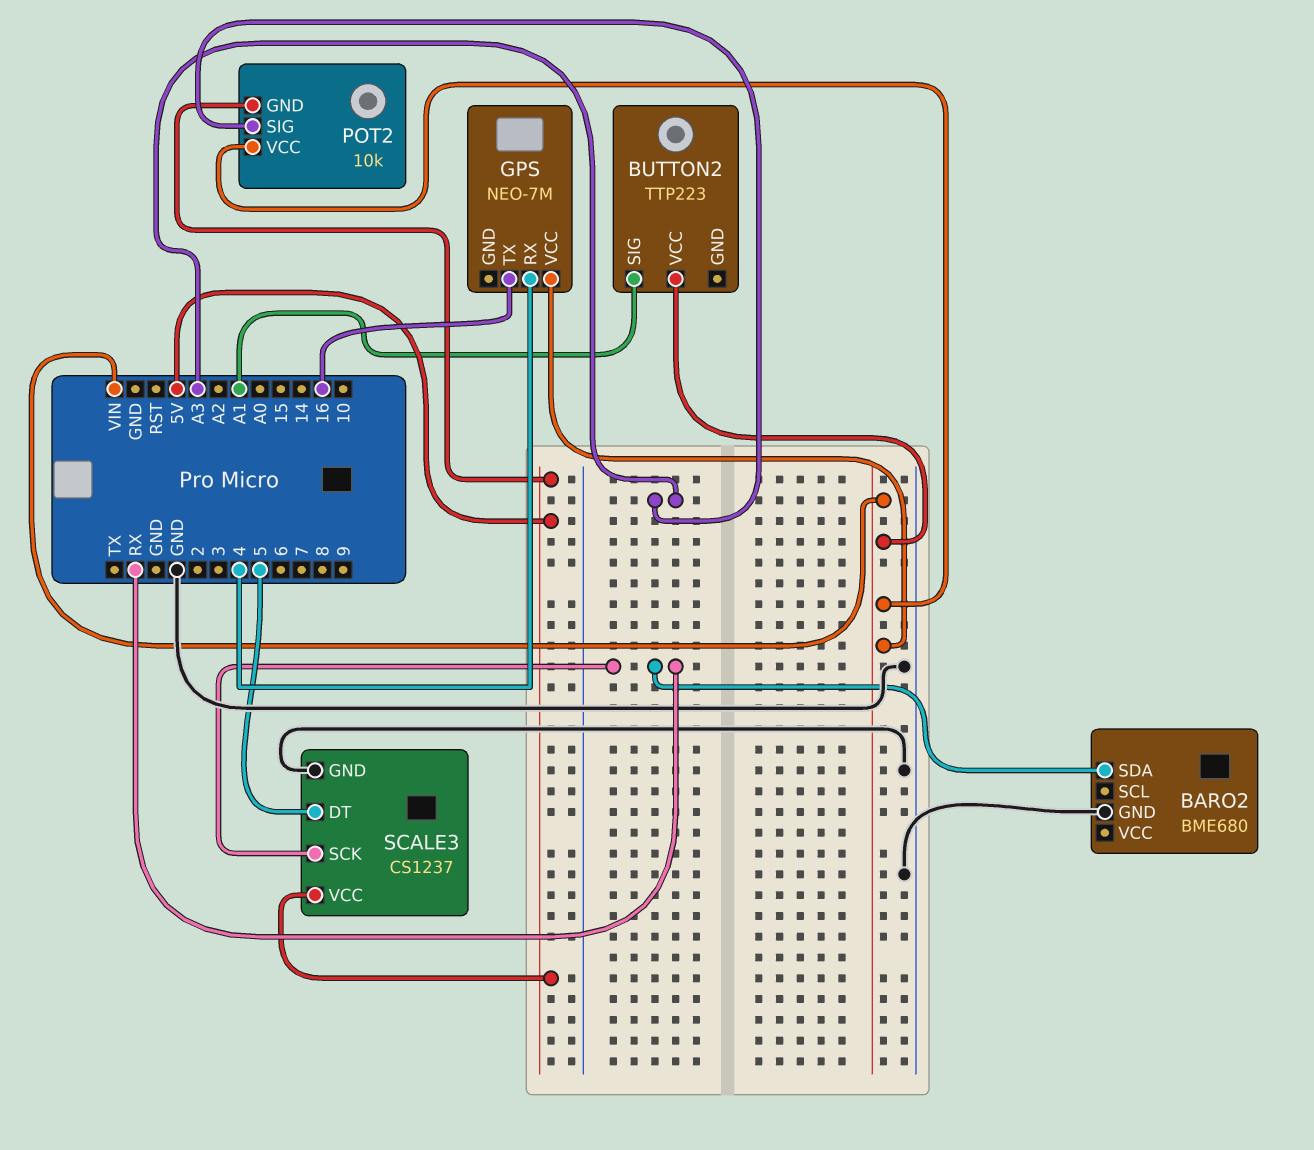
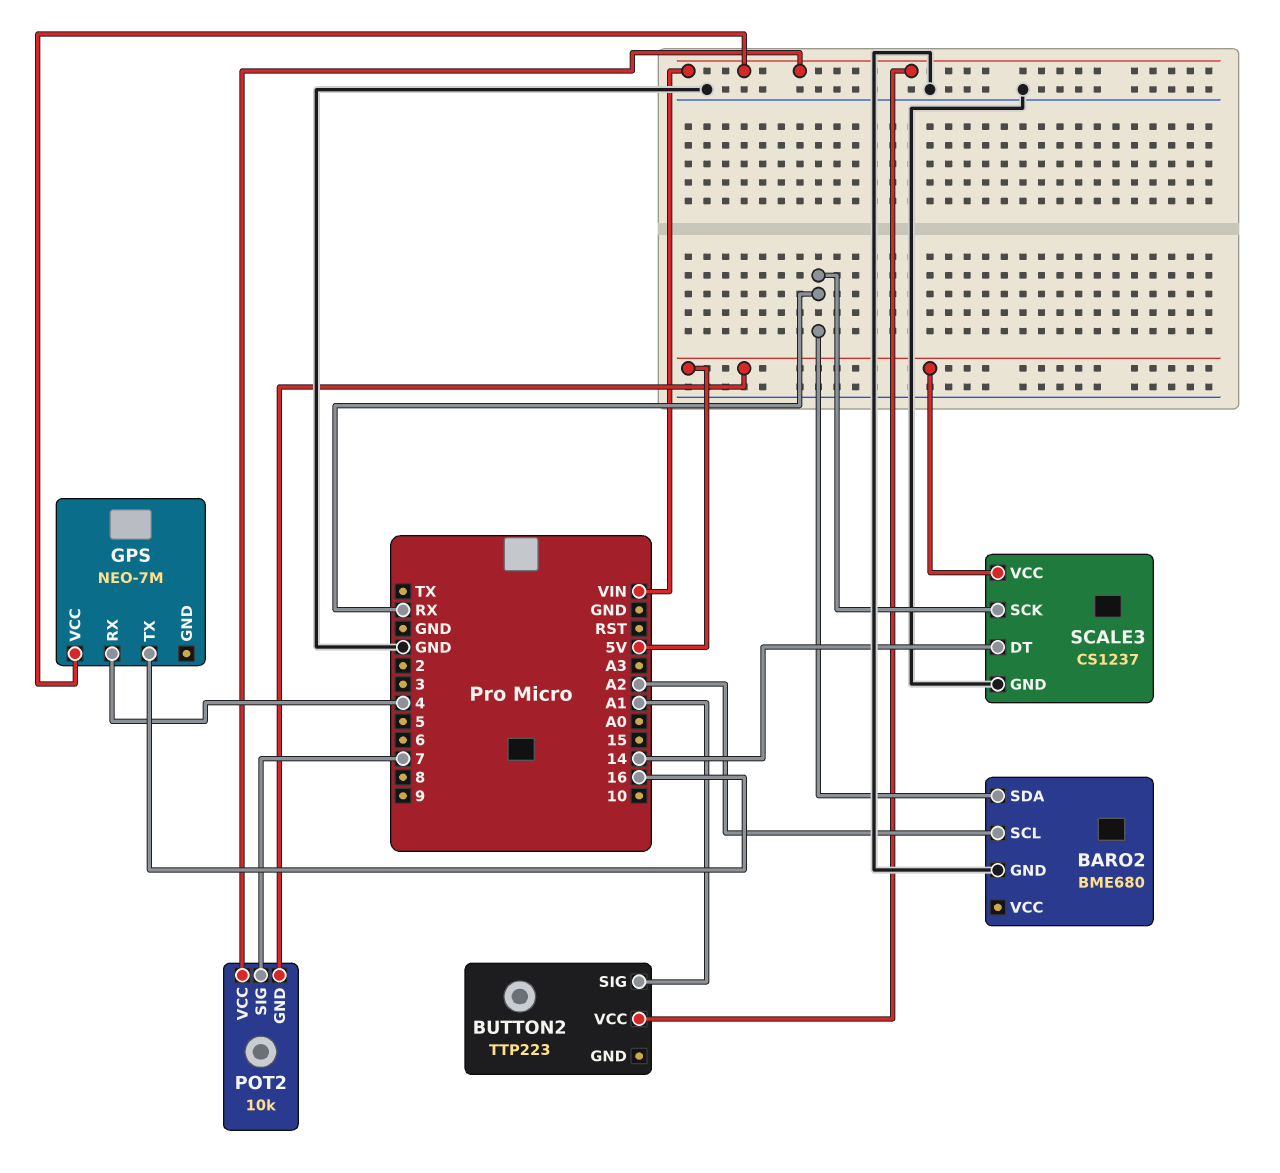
BARO2 pin SCL: none -> A2
POT2 pin SIG: A3 -> 7
SCALE3 pin DT: 5 -> 14

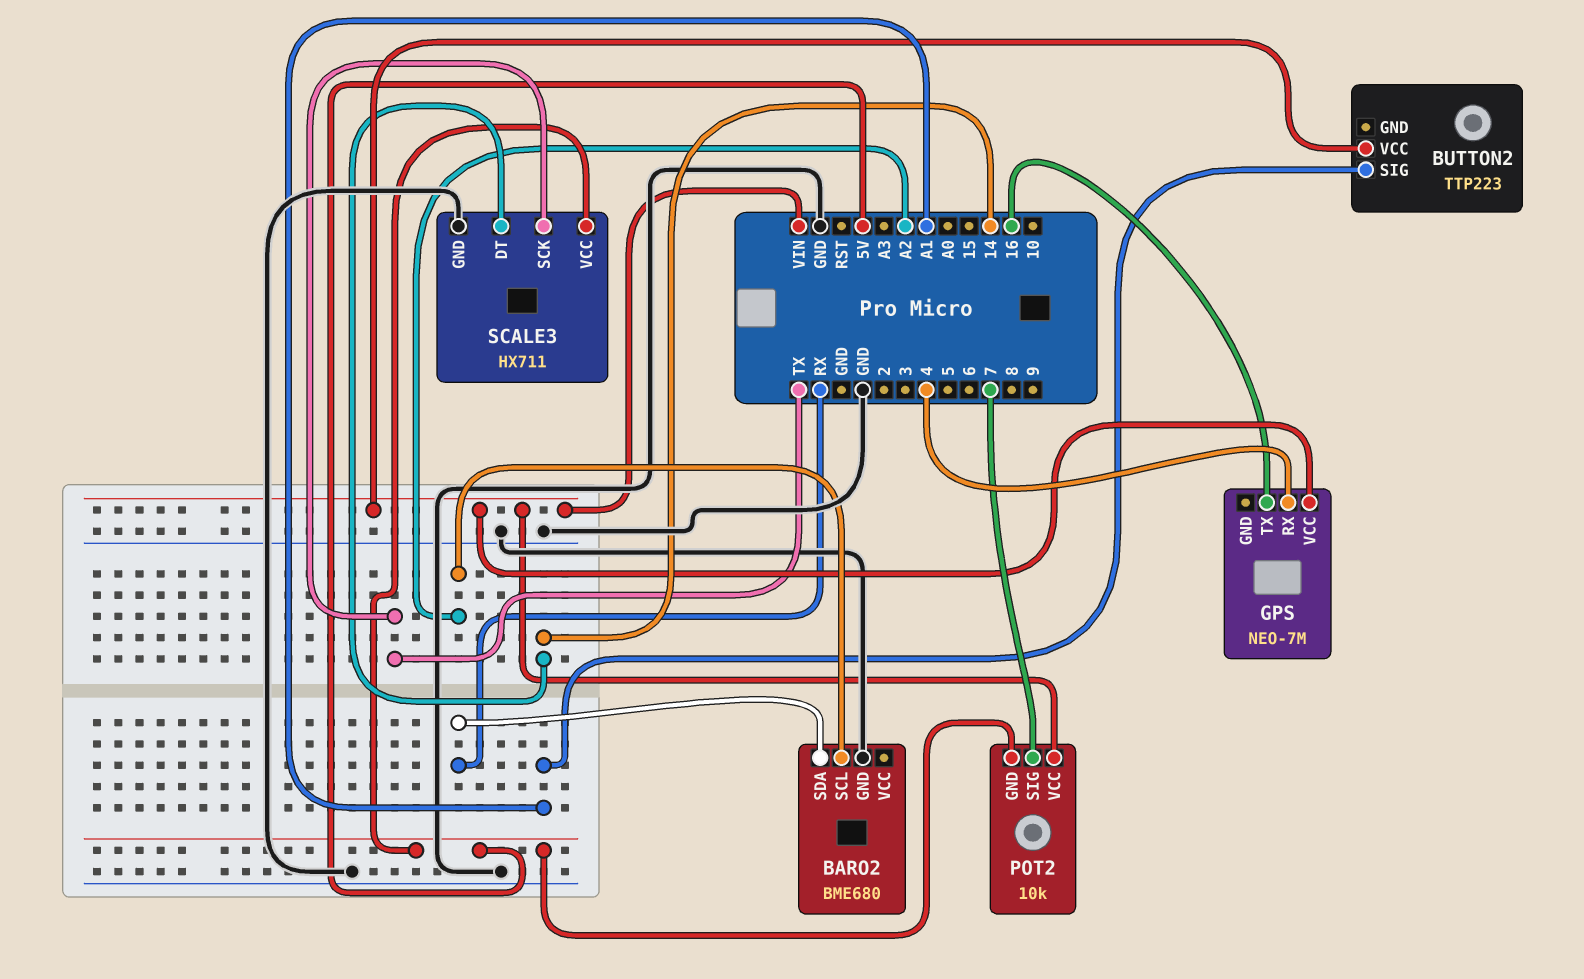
SCALE3: CS1237 -> HX711
SCALE3 pin SCK: RX -> TX

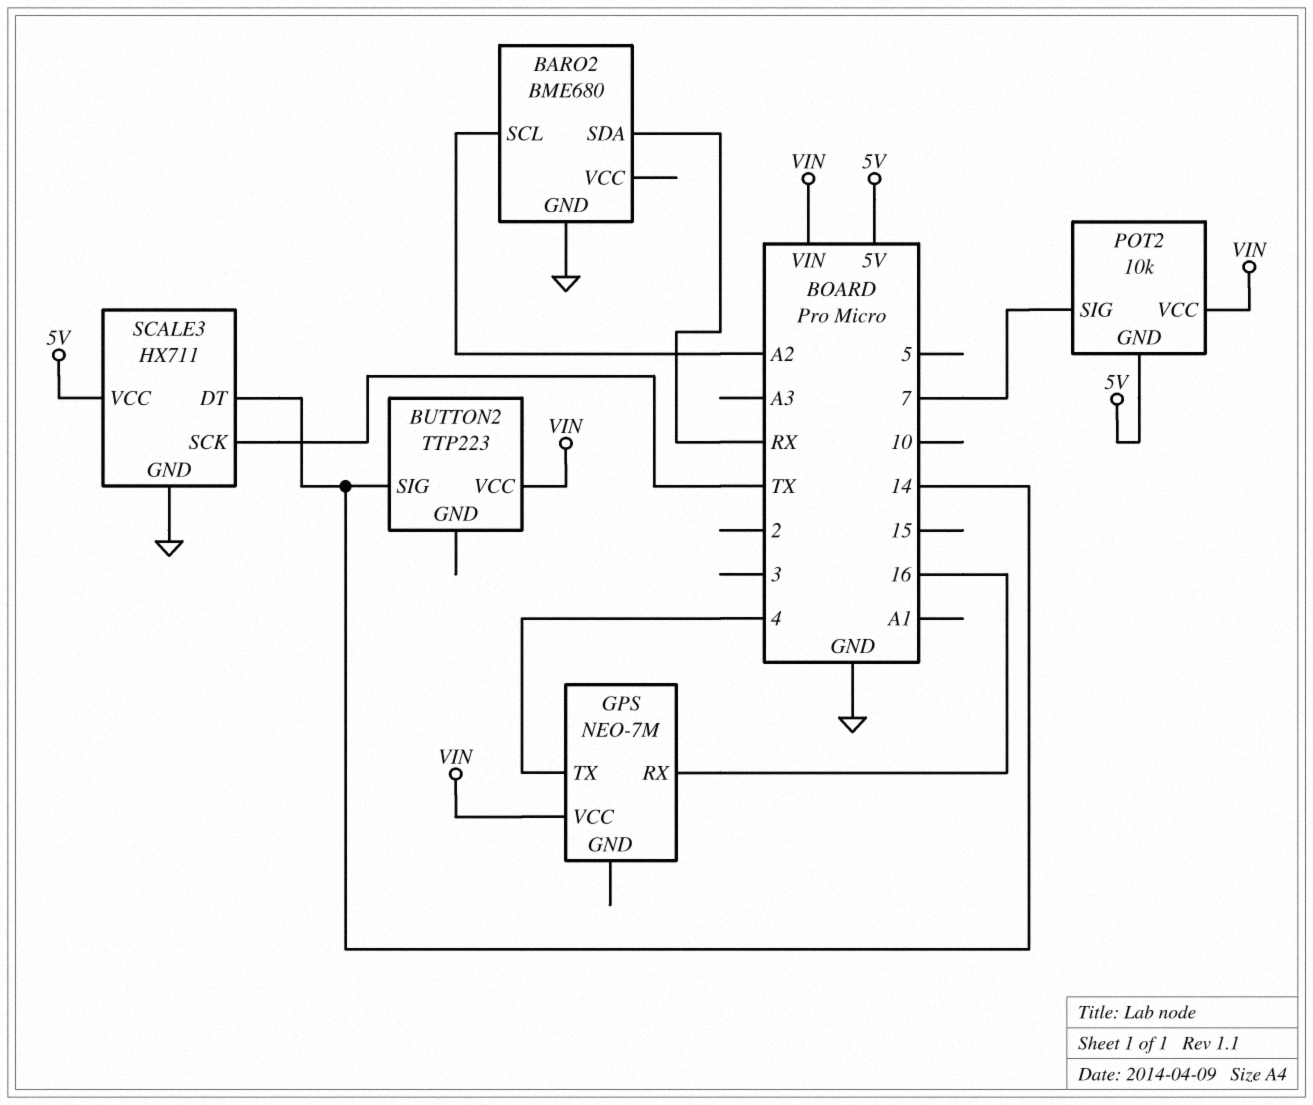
BUTTON2 pin SIG: A1 -> 14
GPS pin RX: 4 -> 16
GPS pin TX: 16 -> 4

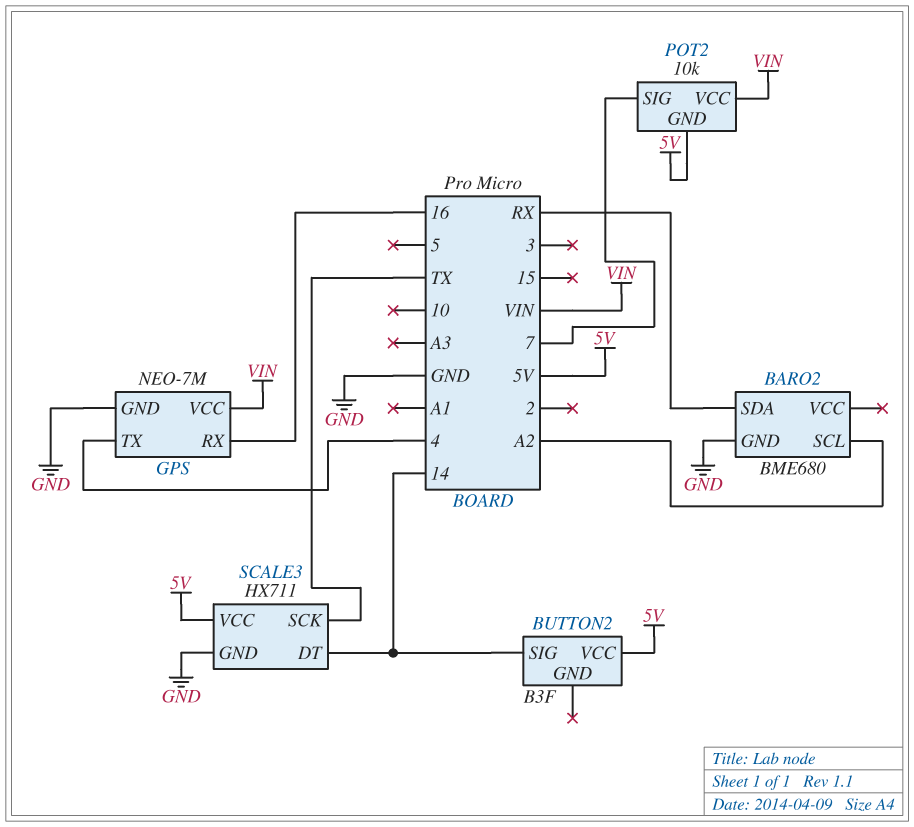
BUTTON2: TTP223 -> B3F
BUTTON2 pin VCC: VIN -> 5V
GPS pin GND: none -> GND

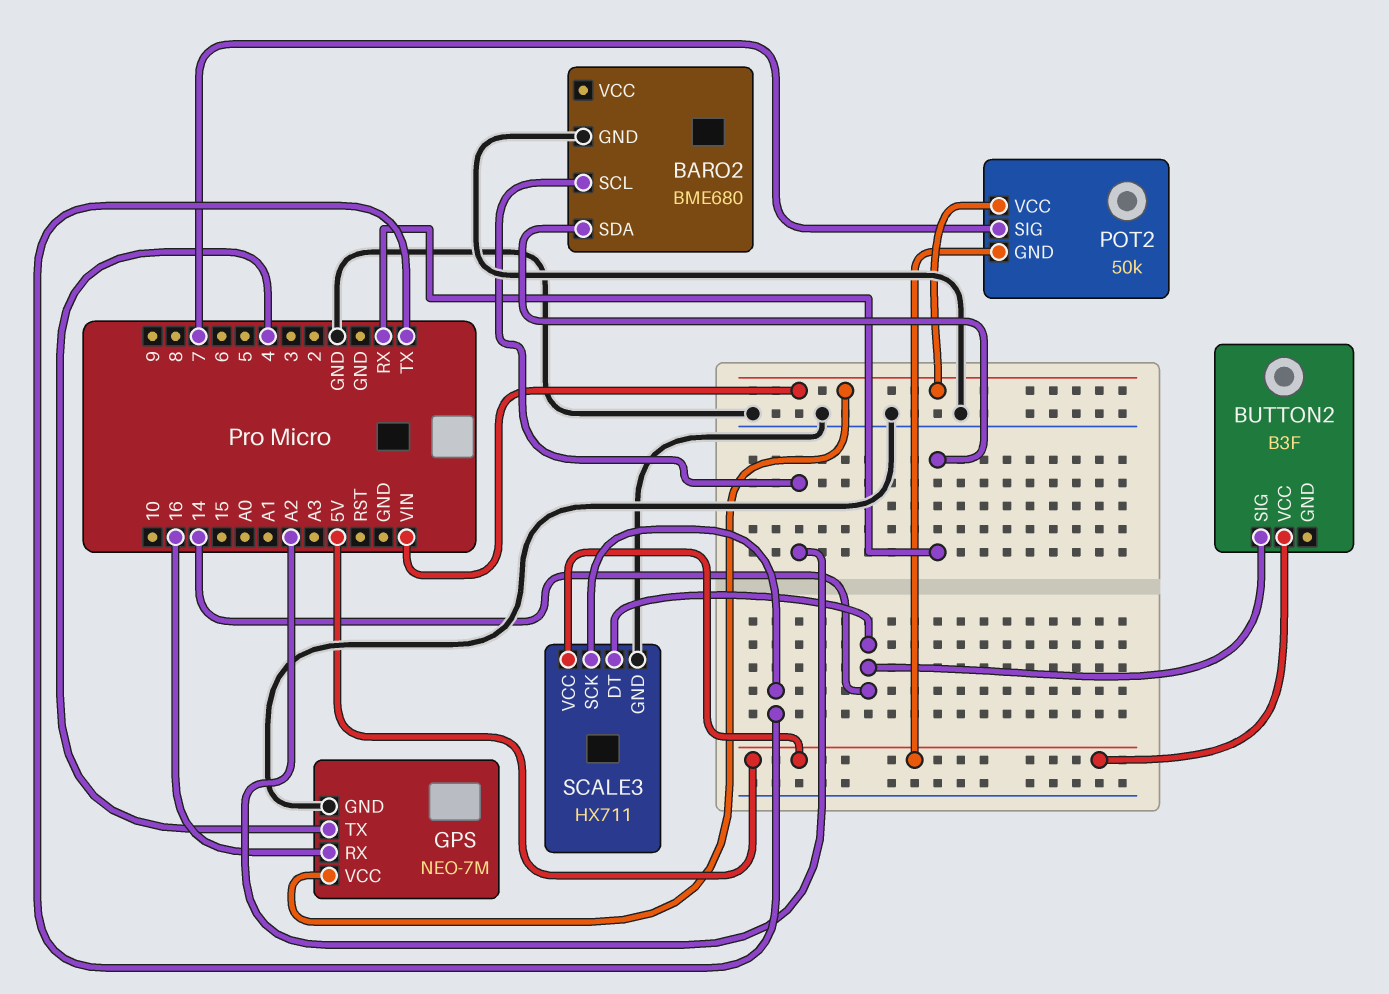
POT2: 10k -> 50k

